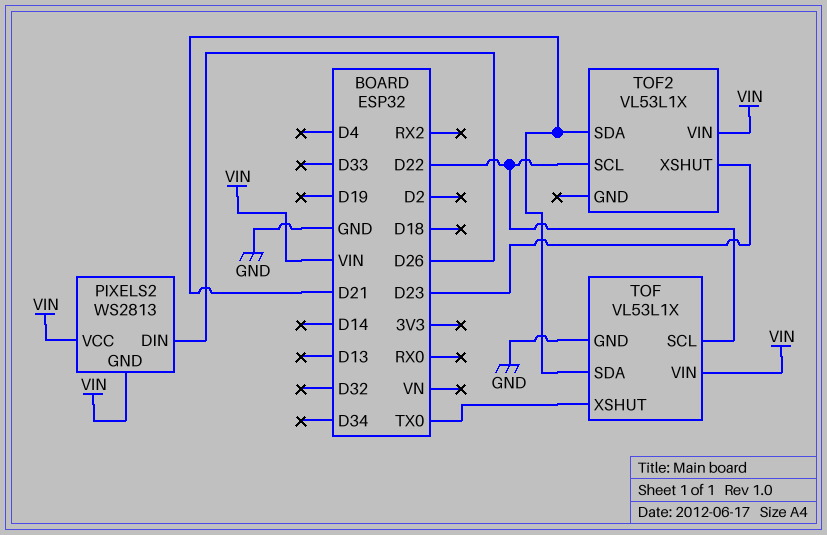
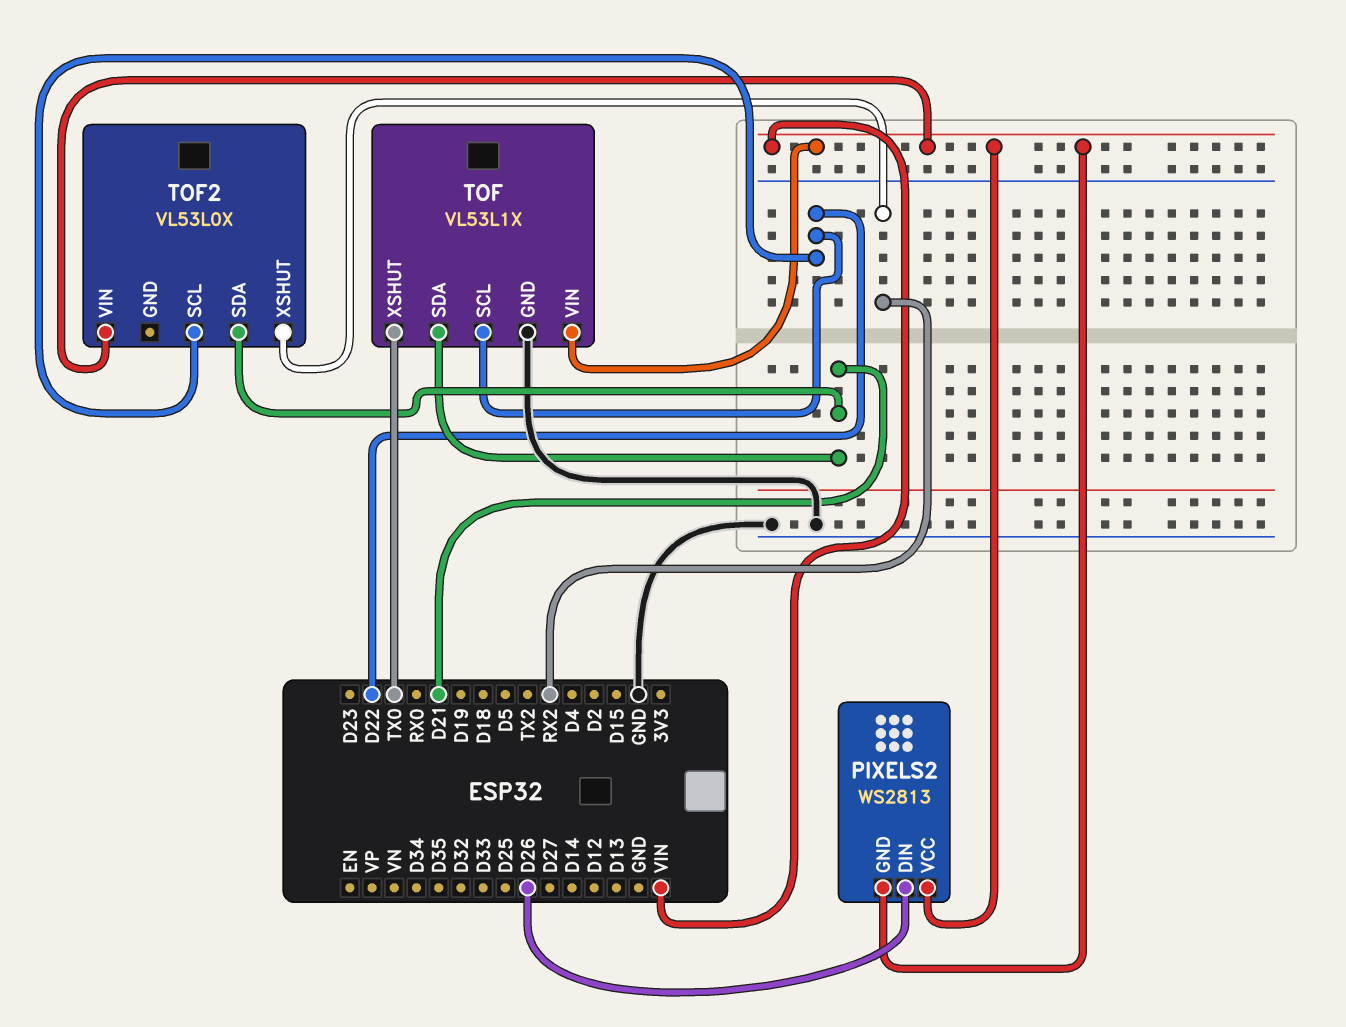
TOF2: VL53L1X -> VL53L0X
TOF2 pin XSHUT: D23 -> RX2

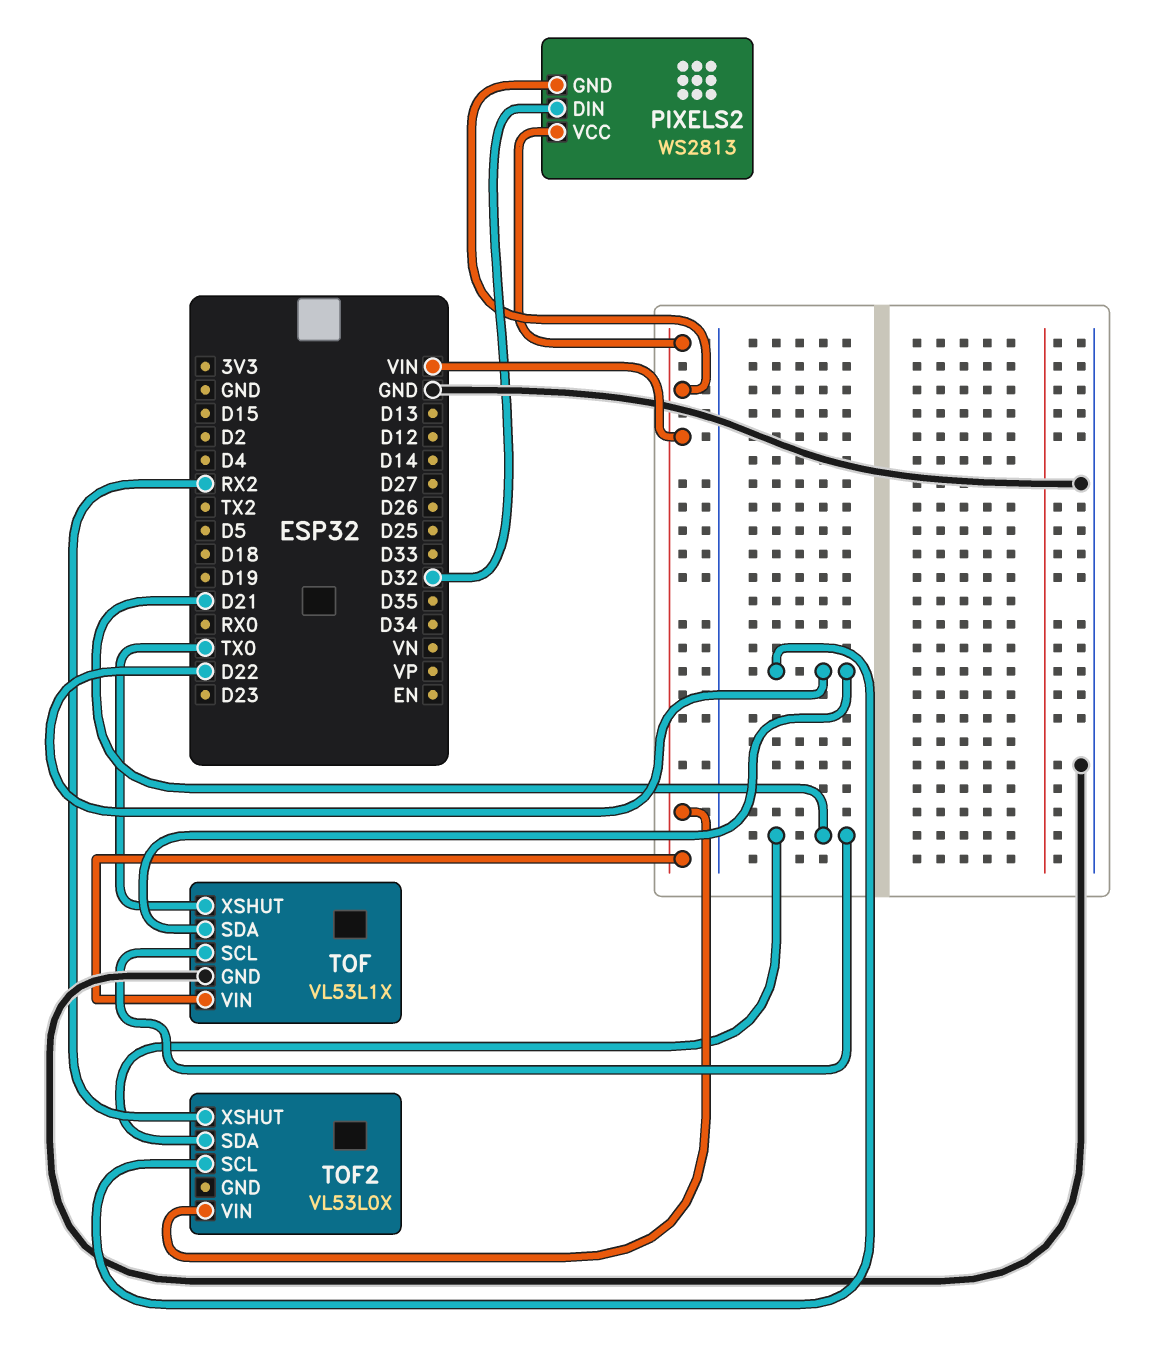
PIXELS2 pin DIN: D26 -> D32
TOF pin SCL: D22 -> D21
TOF pin SDA: D21 -> D22

